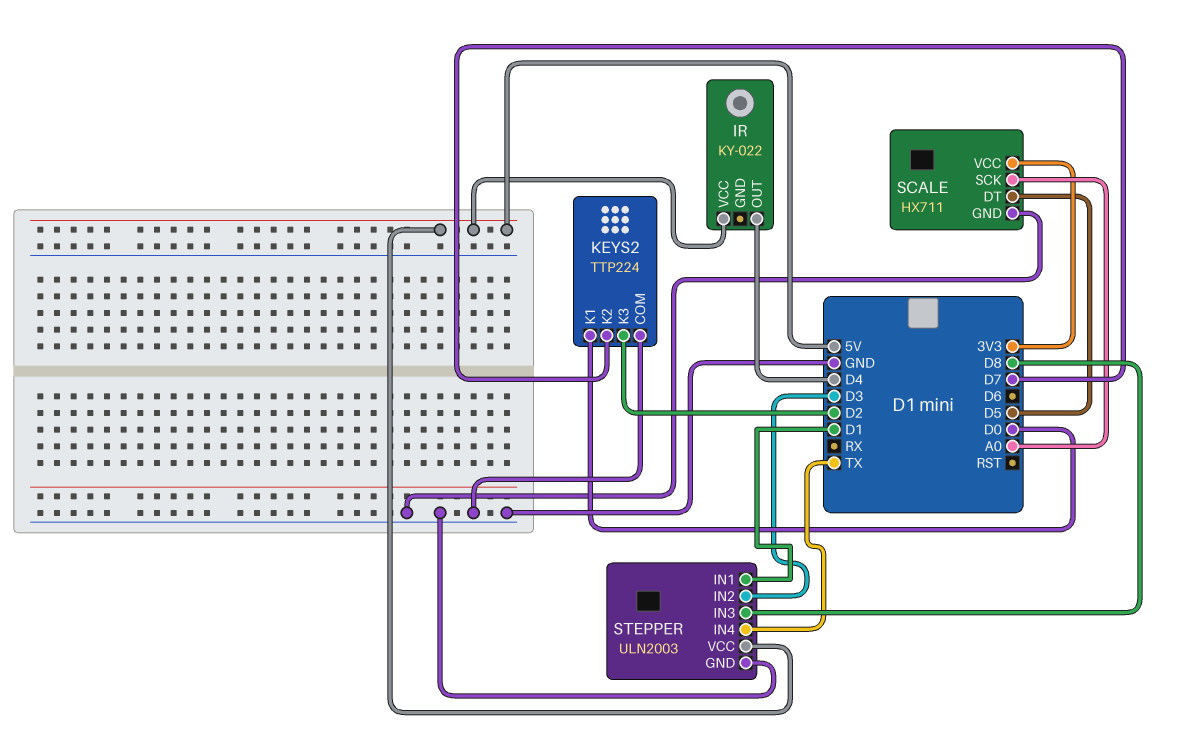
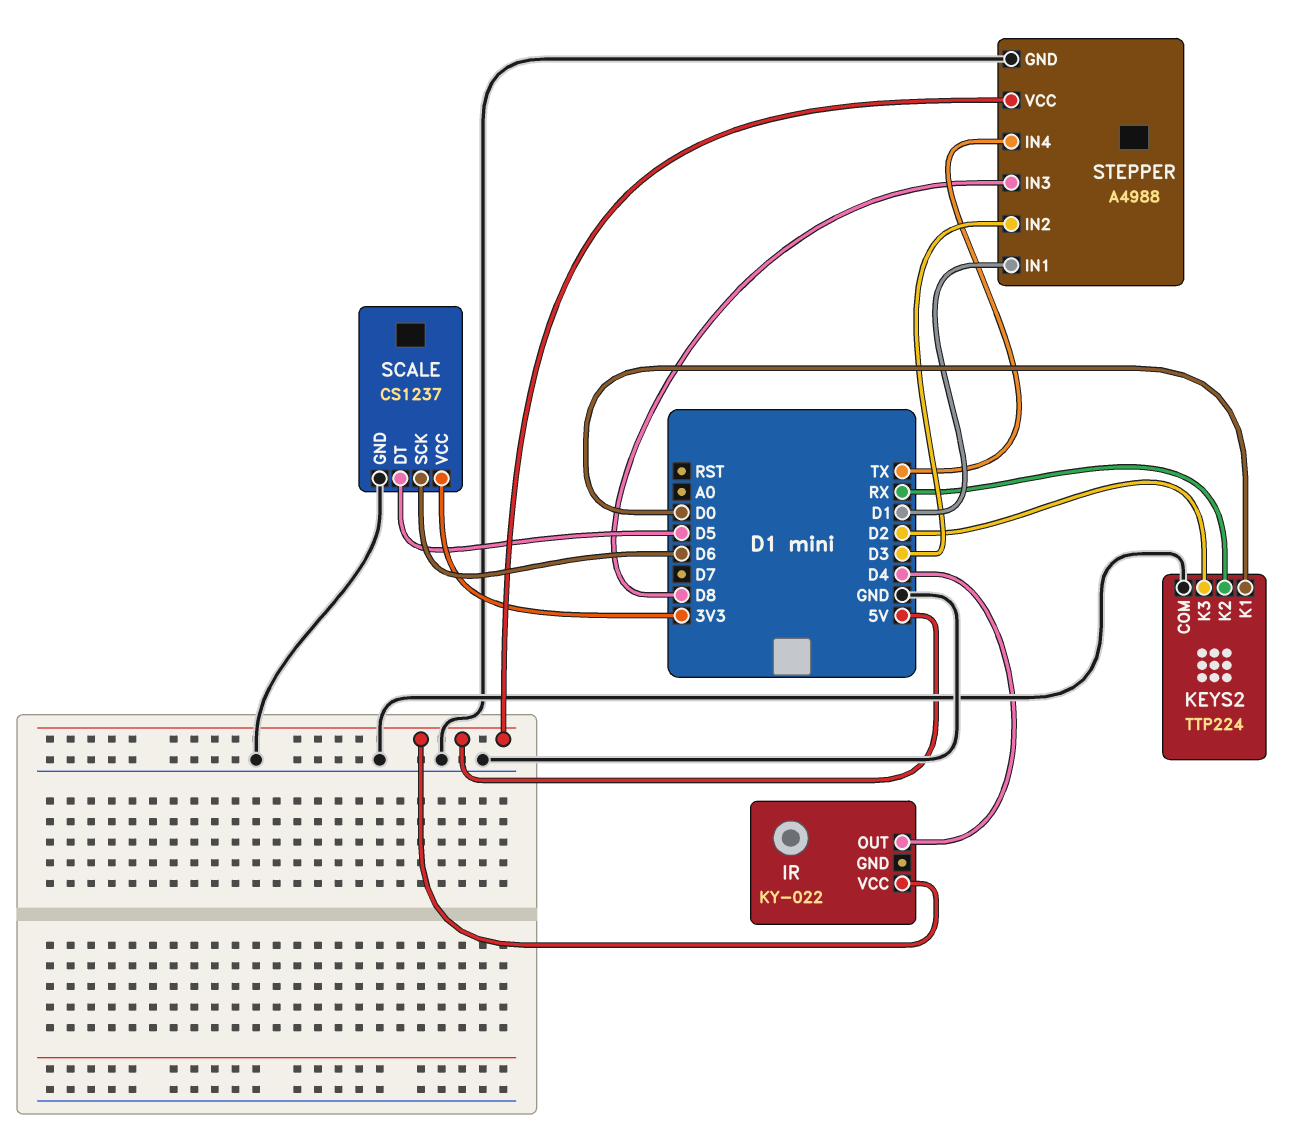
KEYS2 pin K2: D7 -> RX
SCALE: HX711 -> CS1237
SCALE pin SCK: A0 -> D6
STEPPER: ULN2003 -> A4988

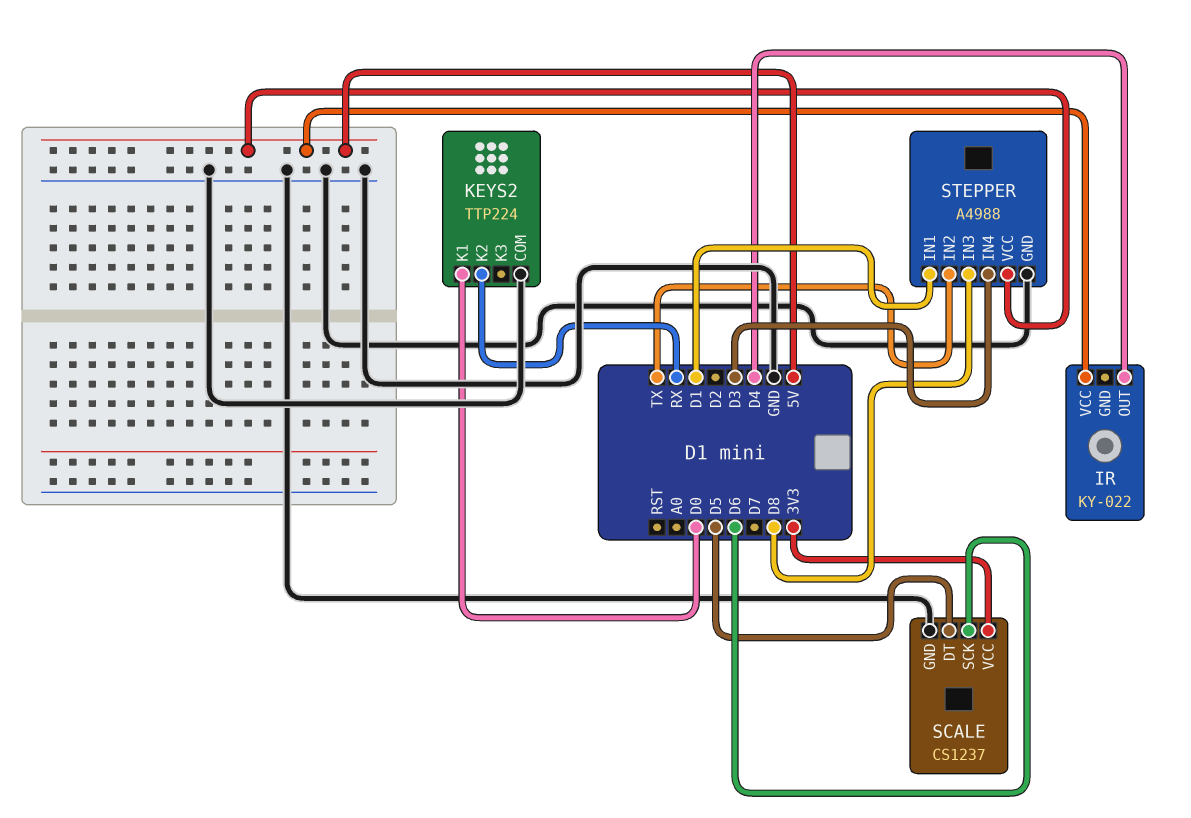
KEYS2 pin K3: D2 -> none
STEPPER pin IN2: D3 -> TX
STEPPER pin IN4: TX -> D3

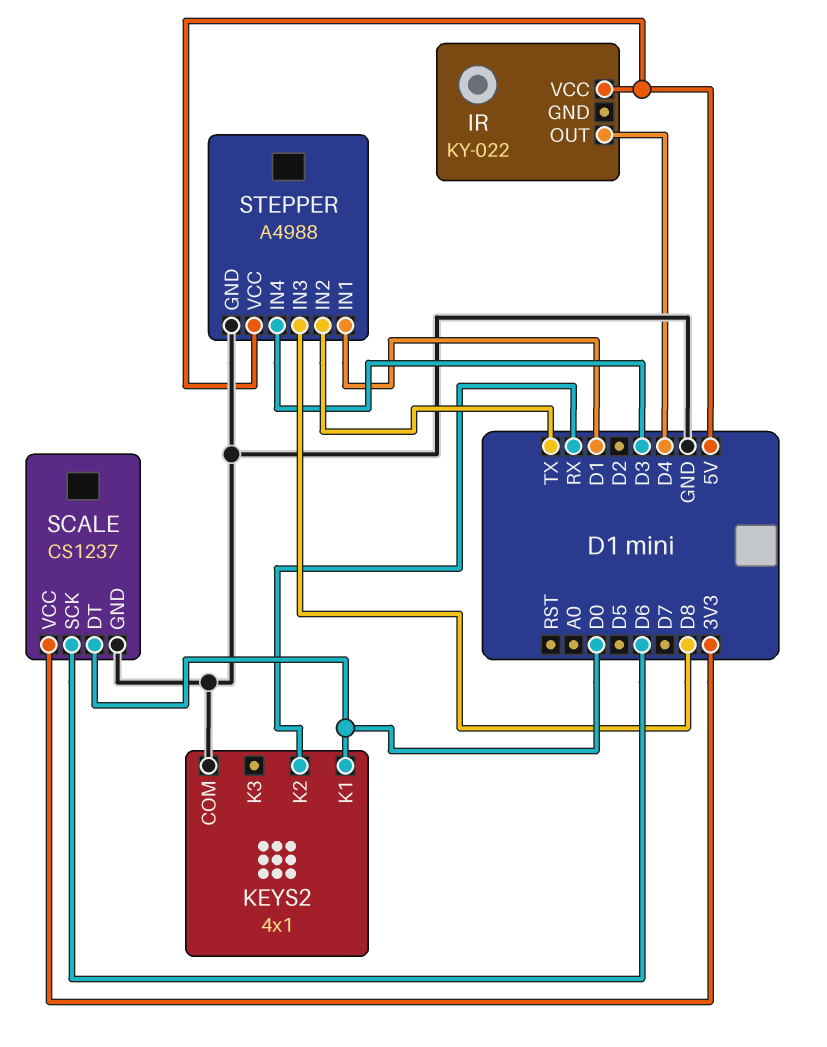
KEYS2: TTP224 -> 4x1
SCALE pin DT: D5 -> D0

